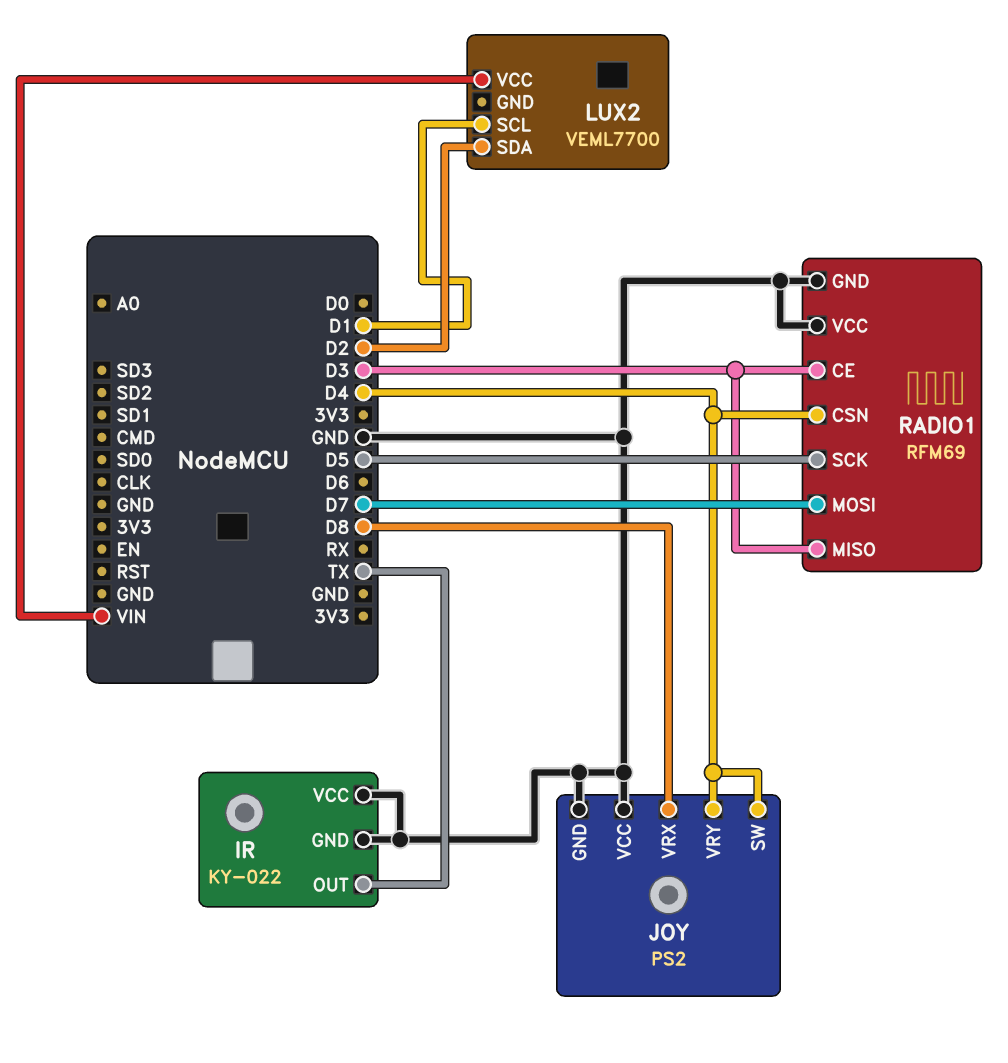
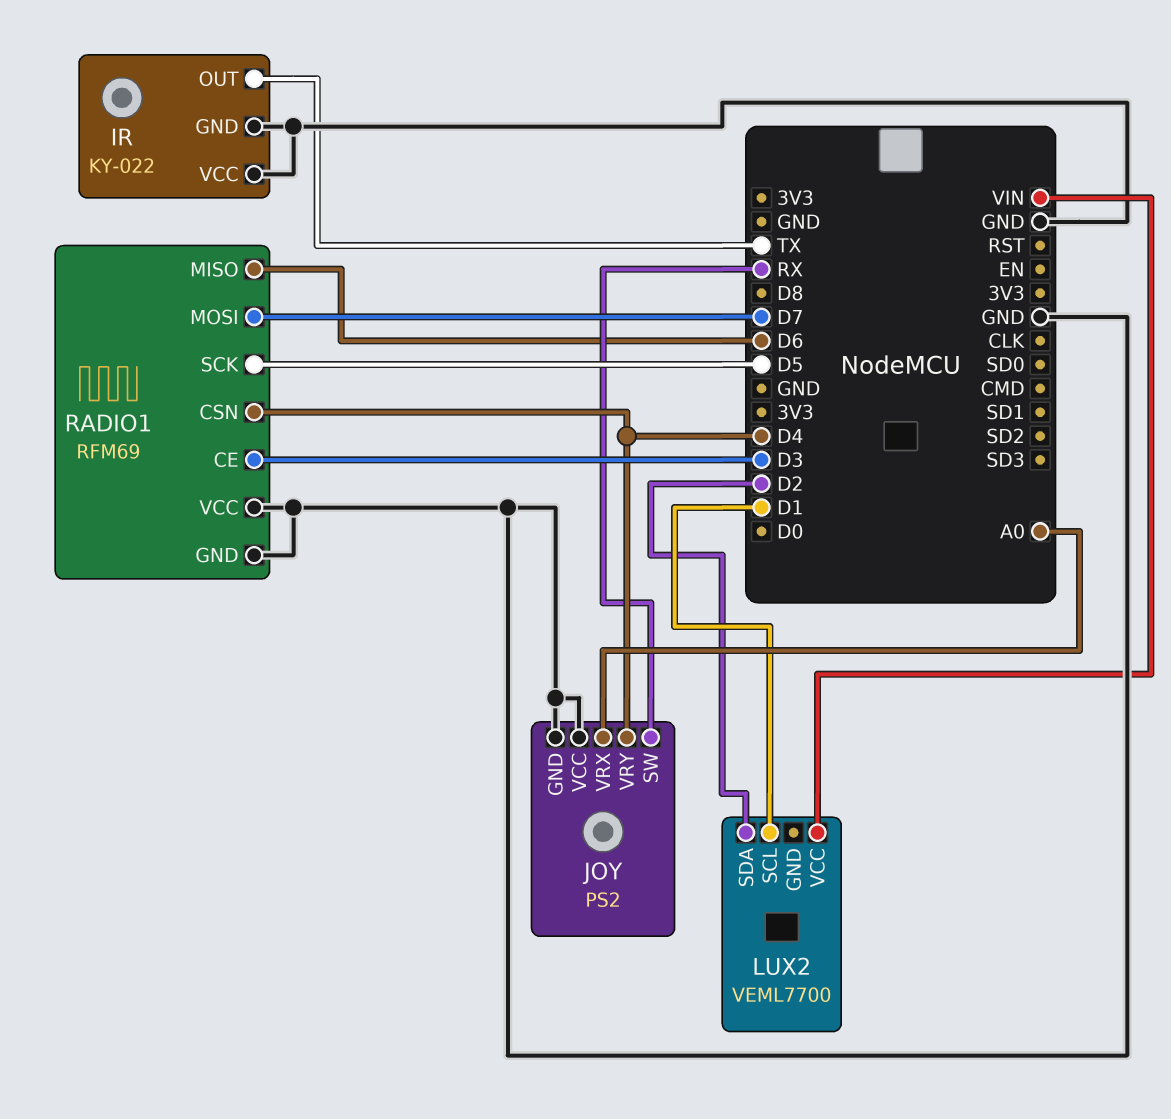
JOY pin SW: D4 -> RX
JOY pin VRX: D8 -> A0
RADIO1 pin MISO: D3 -> D6

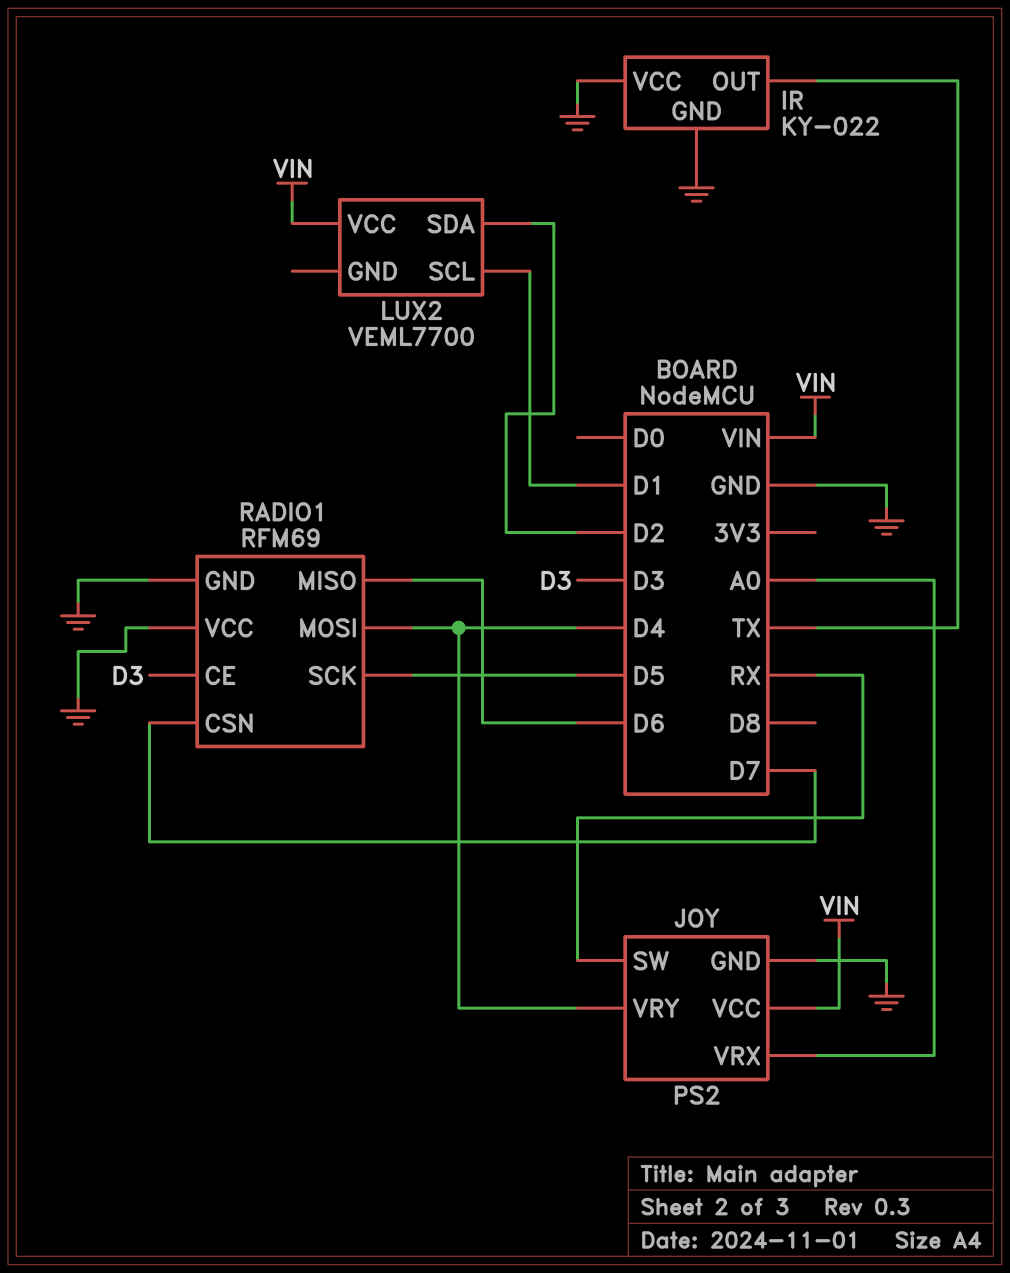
JOY pin VCC: GND -> VIN
RADIO1 pin CSN: D4 -> D7
RADIO1 pin MOSI: D7 -> D4

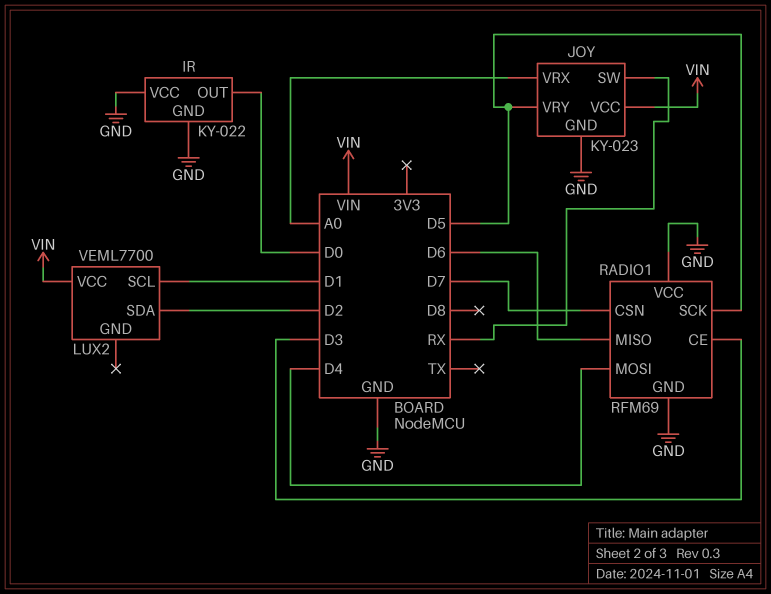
IR pin OUT: TX -> D0
JOY: PS2 -> KY-023
JOY pin VRY: D4 -> D5

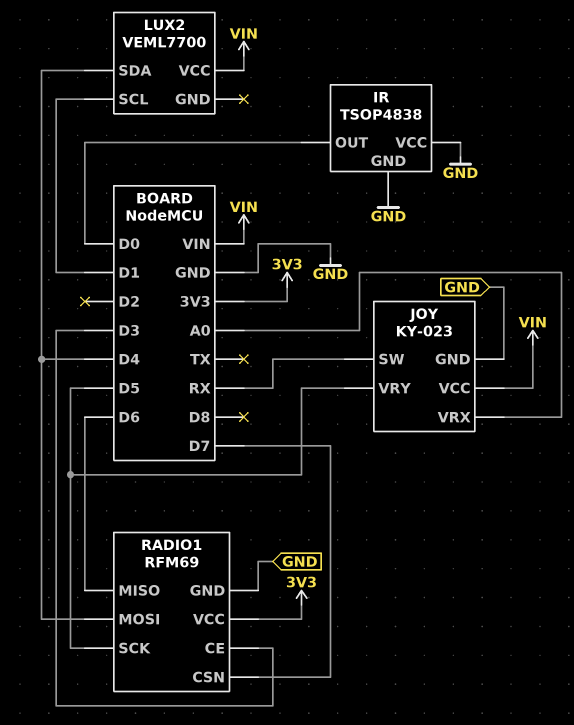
IR: KY-022 -> TSOP4838
LUX2 pin SDA: D2 -> D4
RADIO1 pin VCC: GND -> 3V3

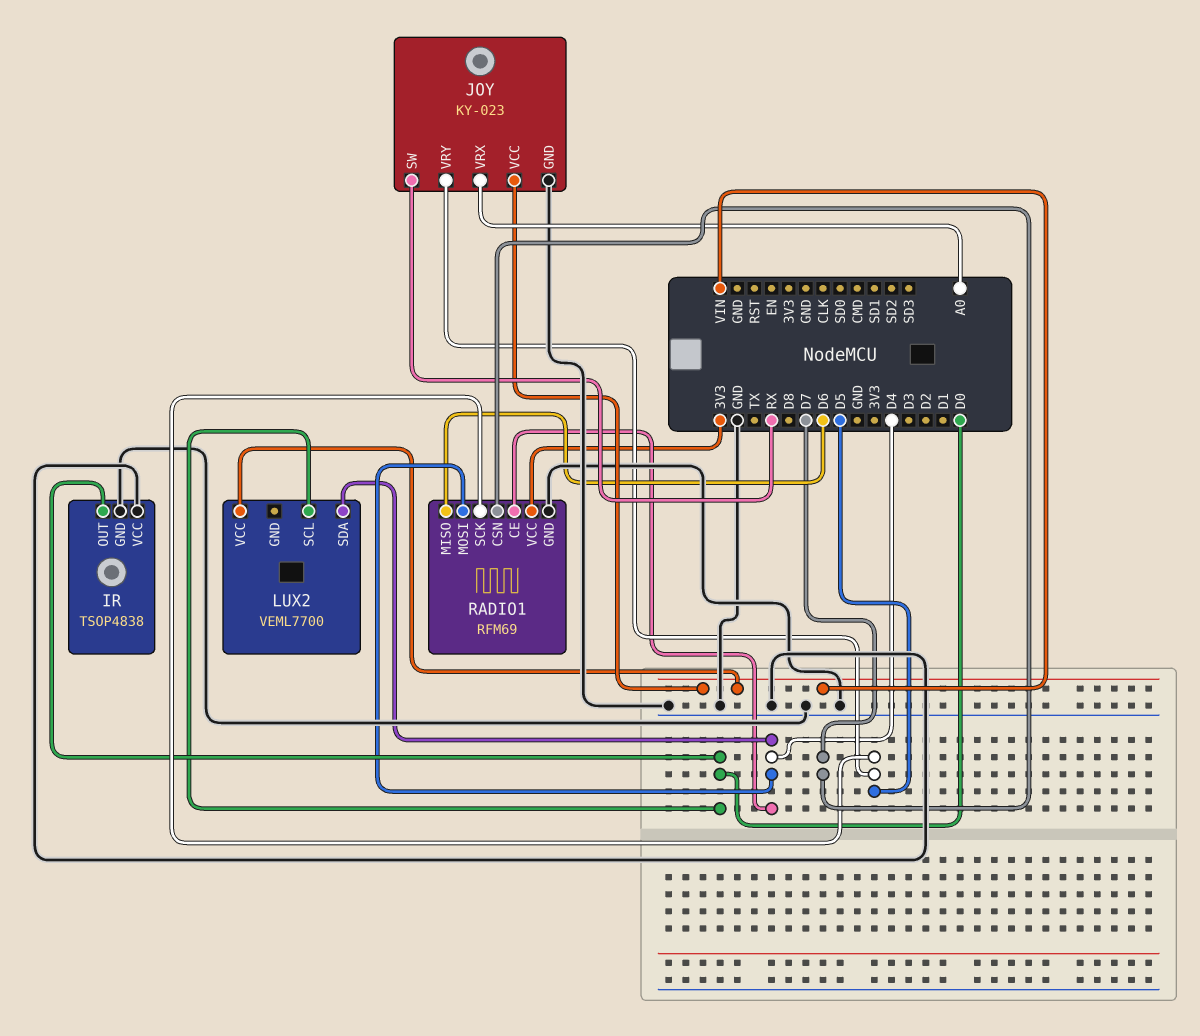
LUX2 pin SCL: D1 -> D0
RADIO1 pin CE: D3 -> D4

